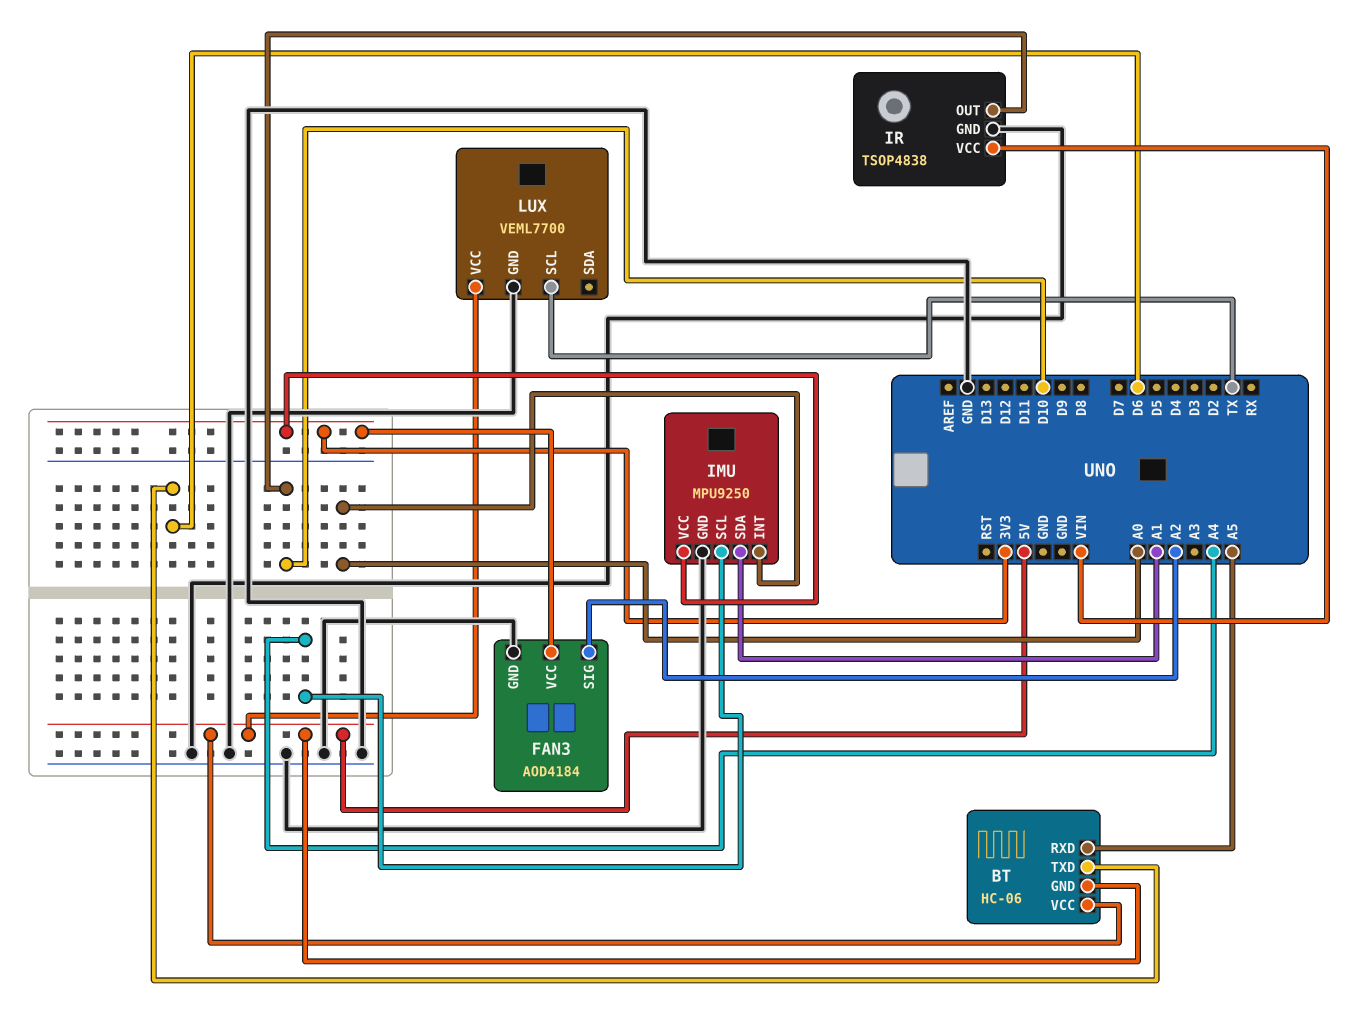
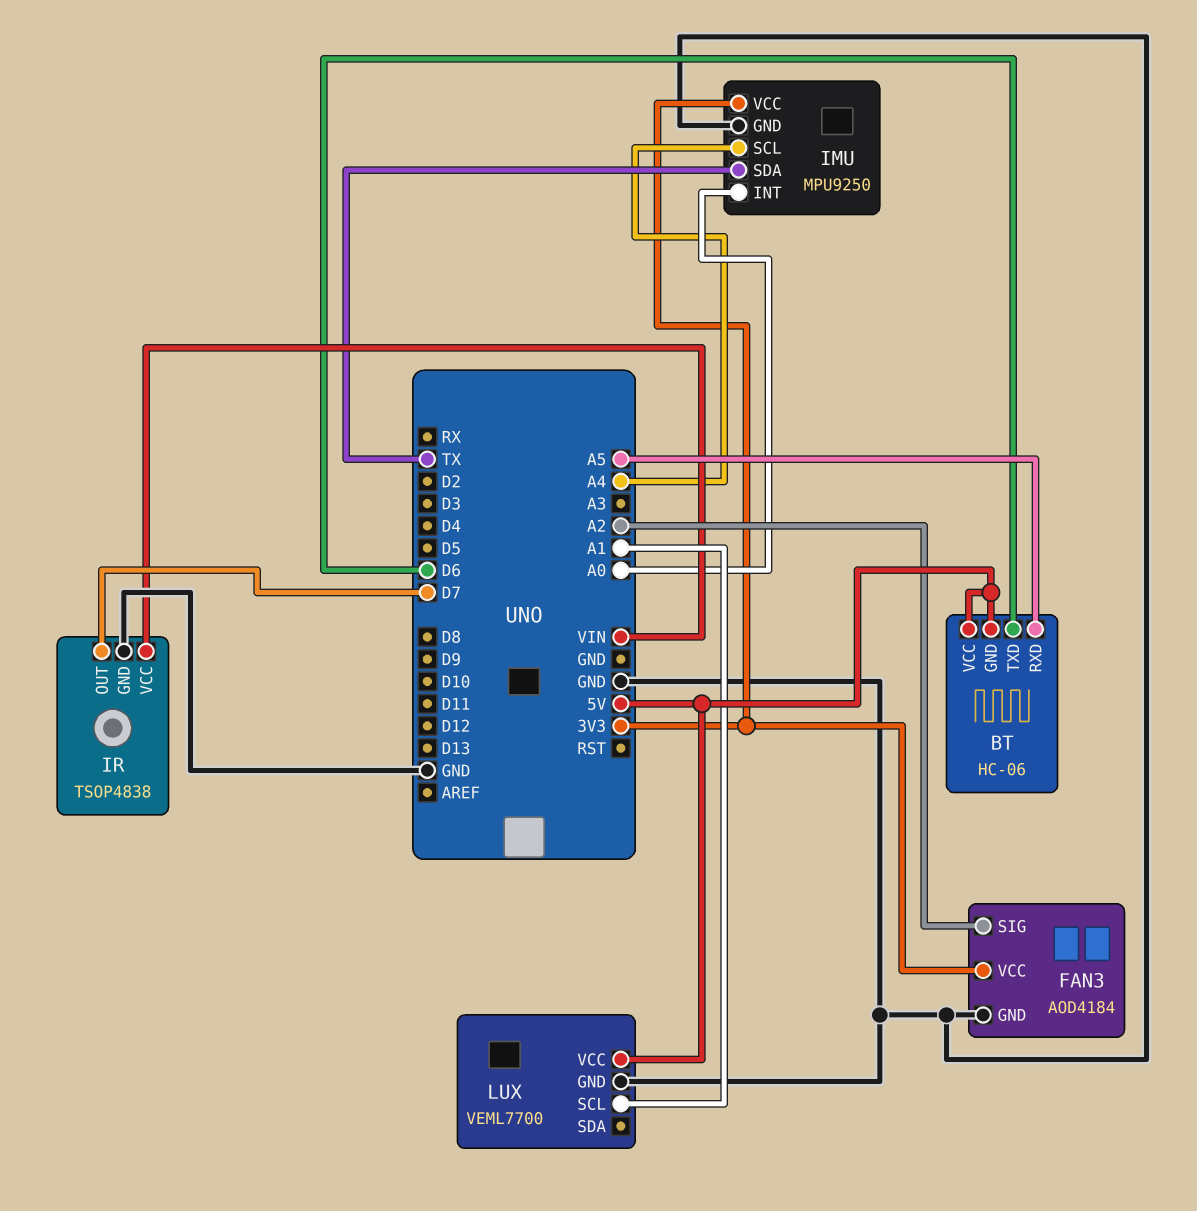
IMU pin SDA: A1 -> TX
IR pin OUT: D10 -> D7
LUX pin SCL: TX -> A1

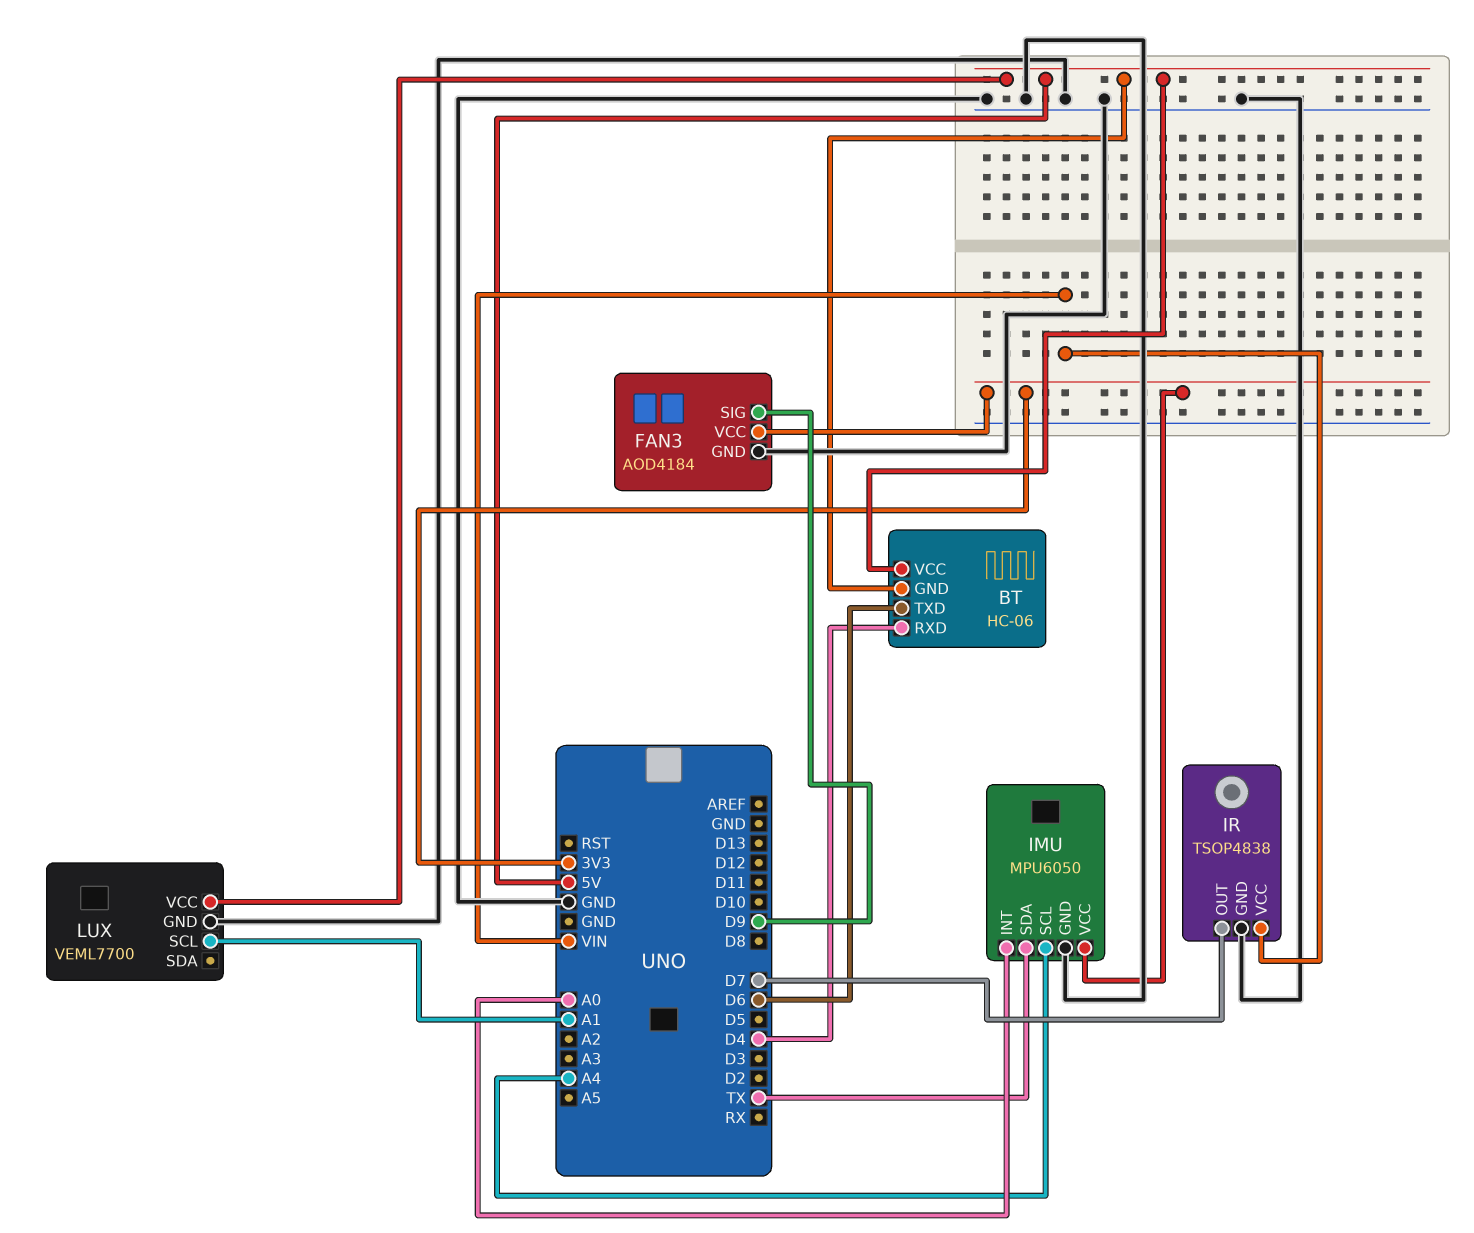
BT pin RXD: A5 -> D4
FAN3 pin SIG: A2 -> D9
IMU: MPU9250 -> MPU6050

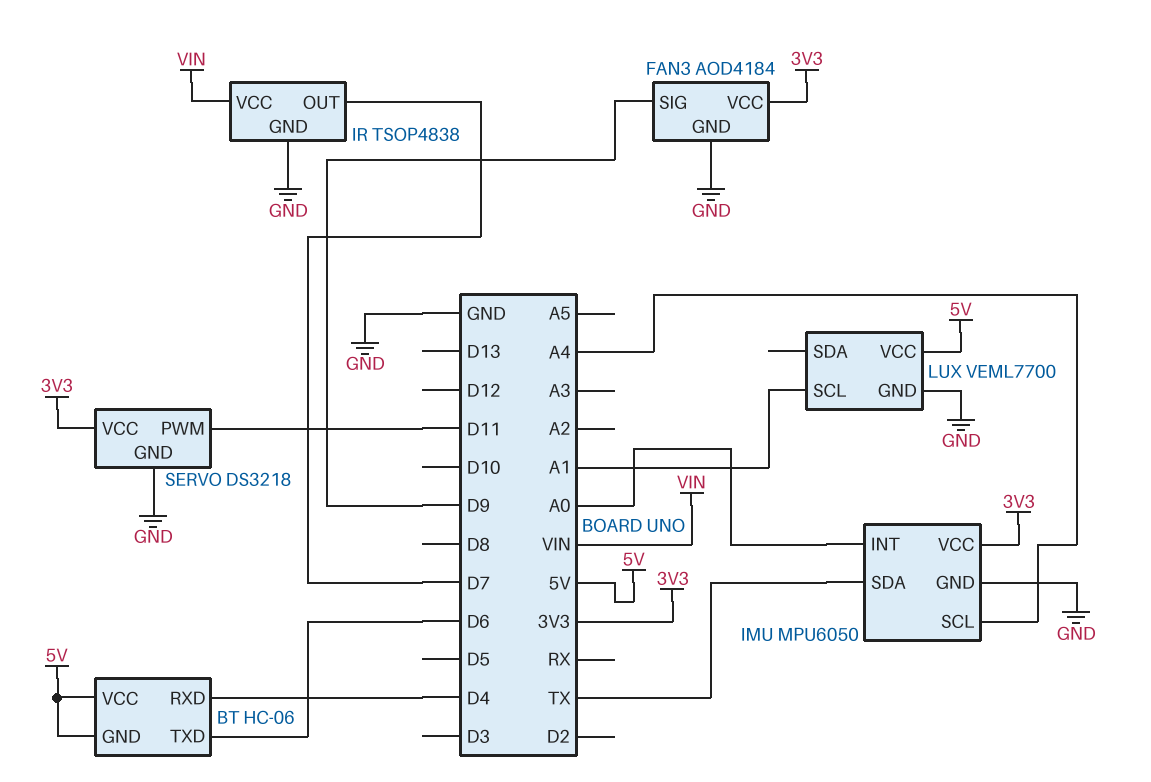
SERVO: none -> DS3218
SERVO pin GND: none -> GND
SERVO pin PWM: none -> D11
SERVO pin VCC: none -> 3V3

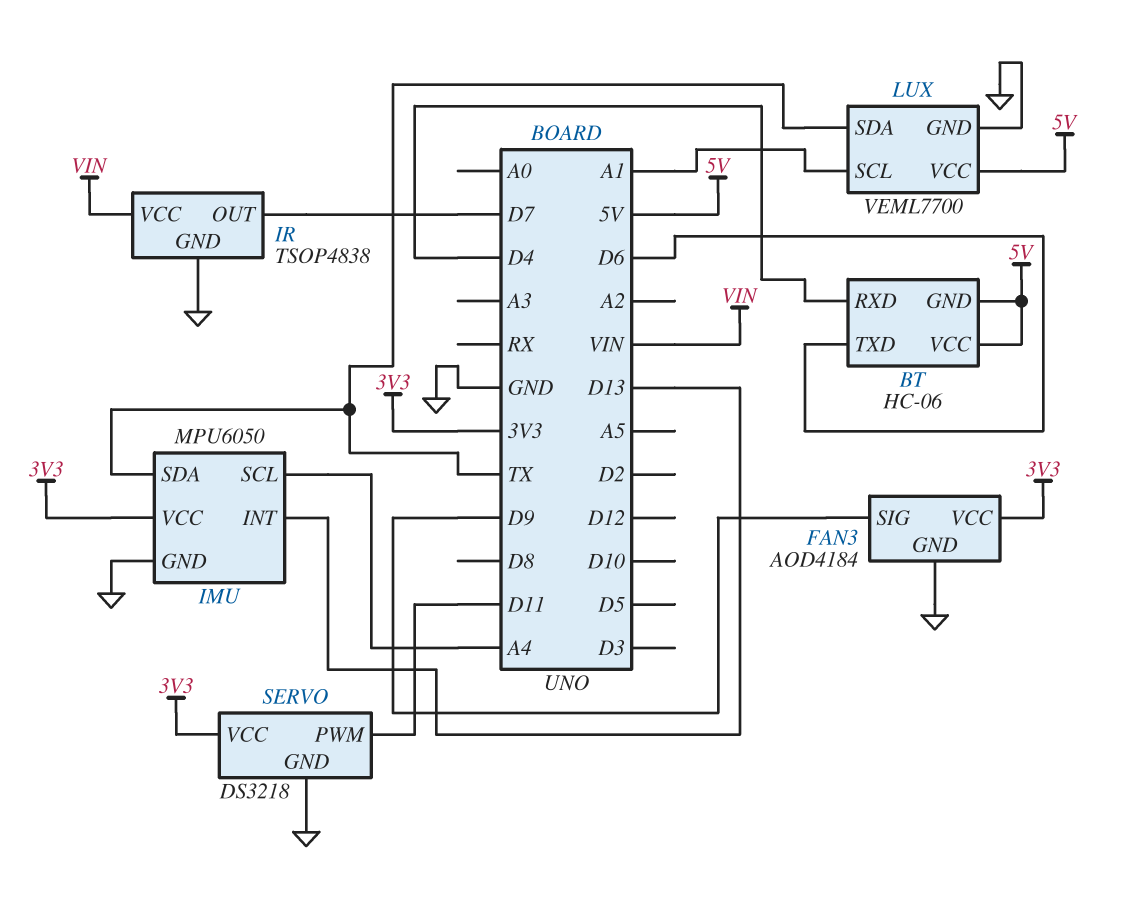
IMU pin INT: A0 -> D13
LUX pin SDA: none -> TX

